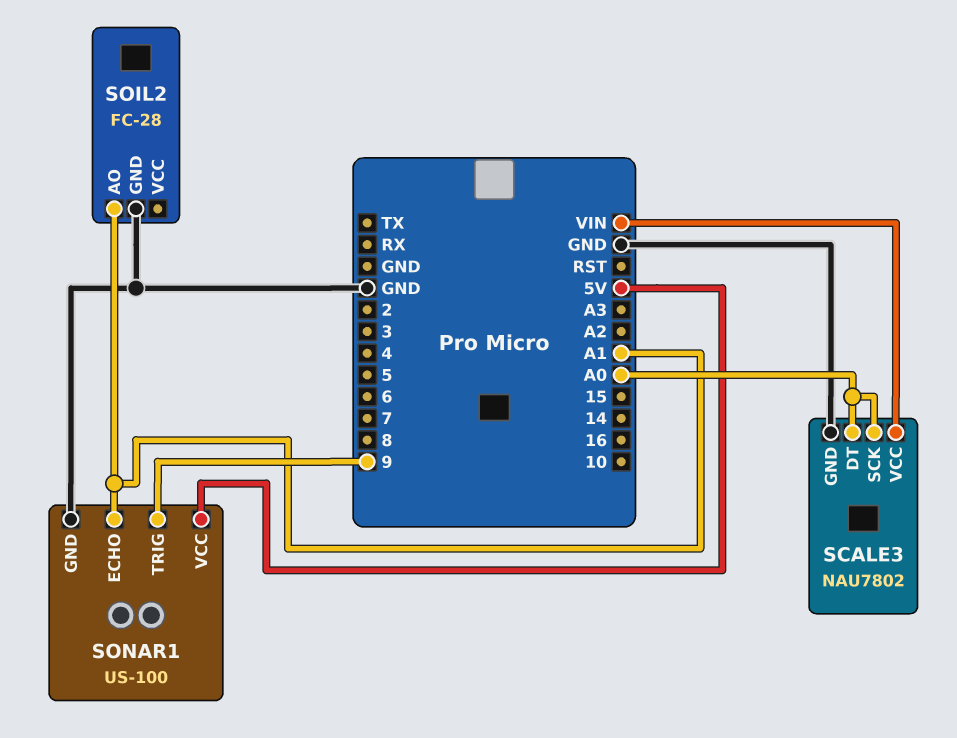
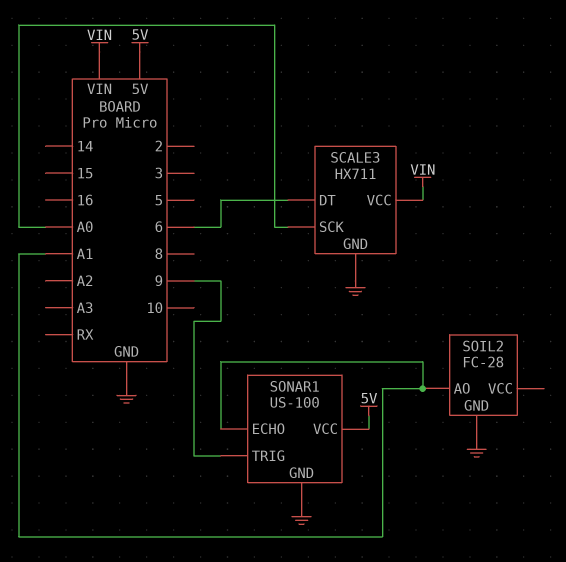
SCALE3: NAU7802 -> HX711
SCALE3 pin DT: A0 -> 6

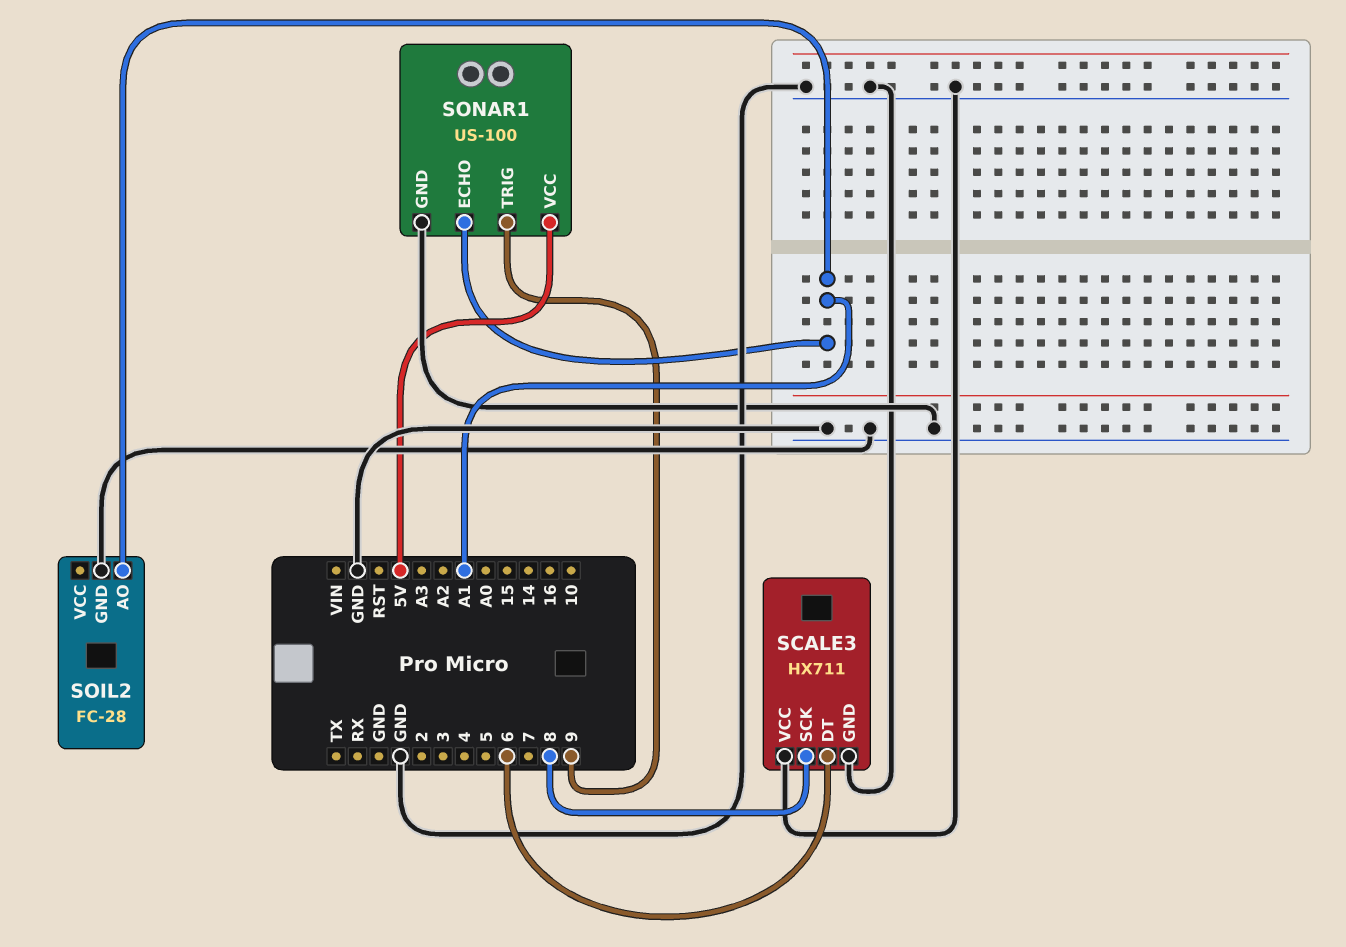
SCALE3 pin SCK: A0 -> 8
SCALE3 pin VCC: VIN -> GND

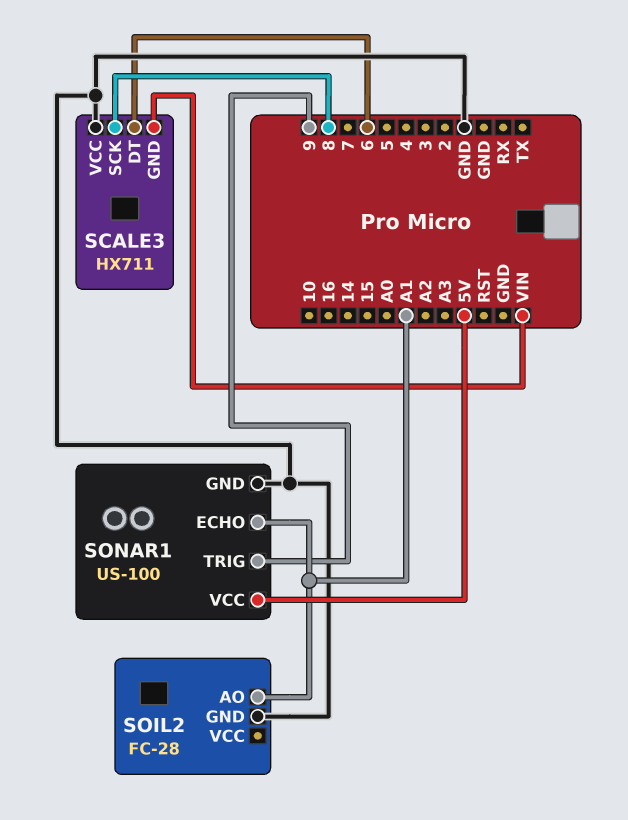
SCALE3 pin GND: GND -> VIN

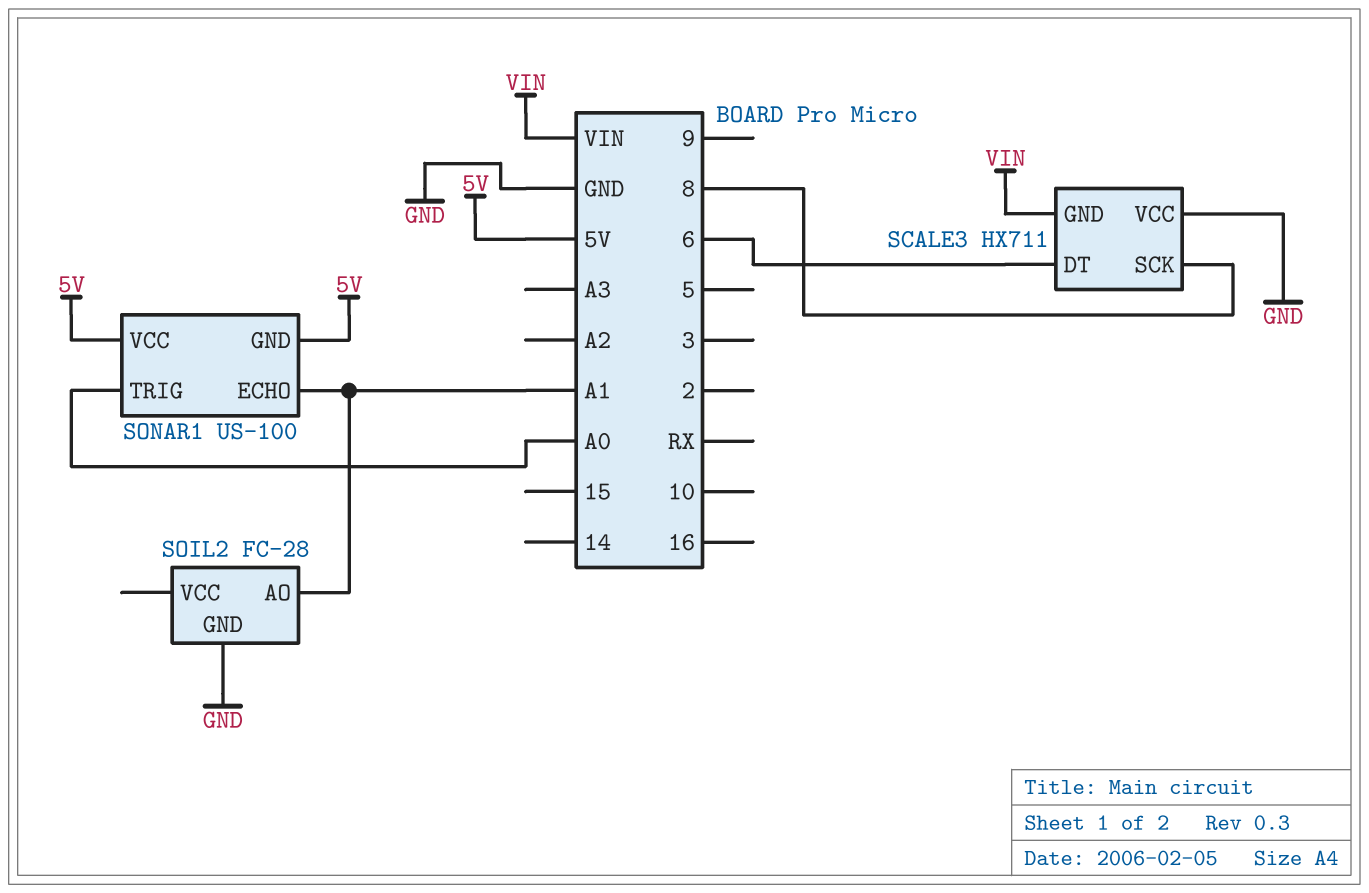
SONAR1 pin GND: GND -> 5V
SONAR1 pin TRIG: 9 -> A0

